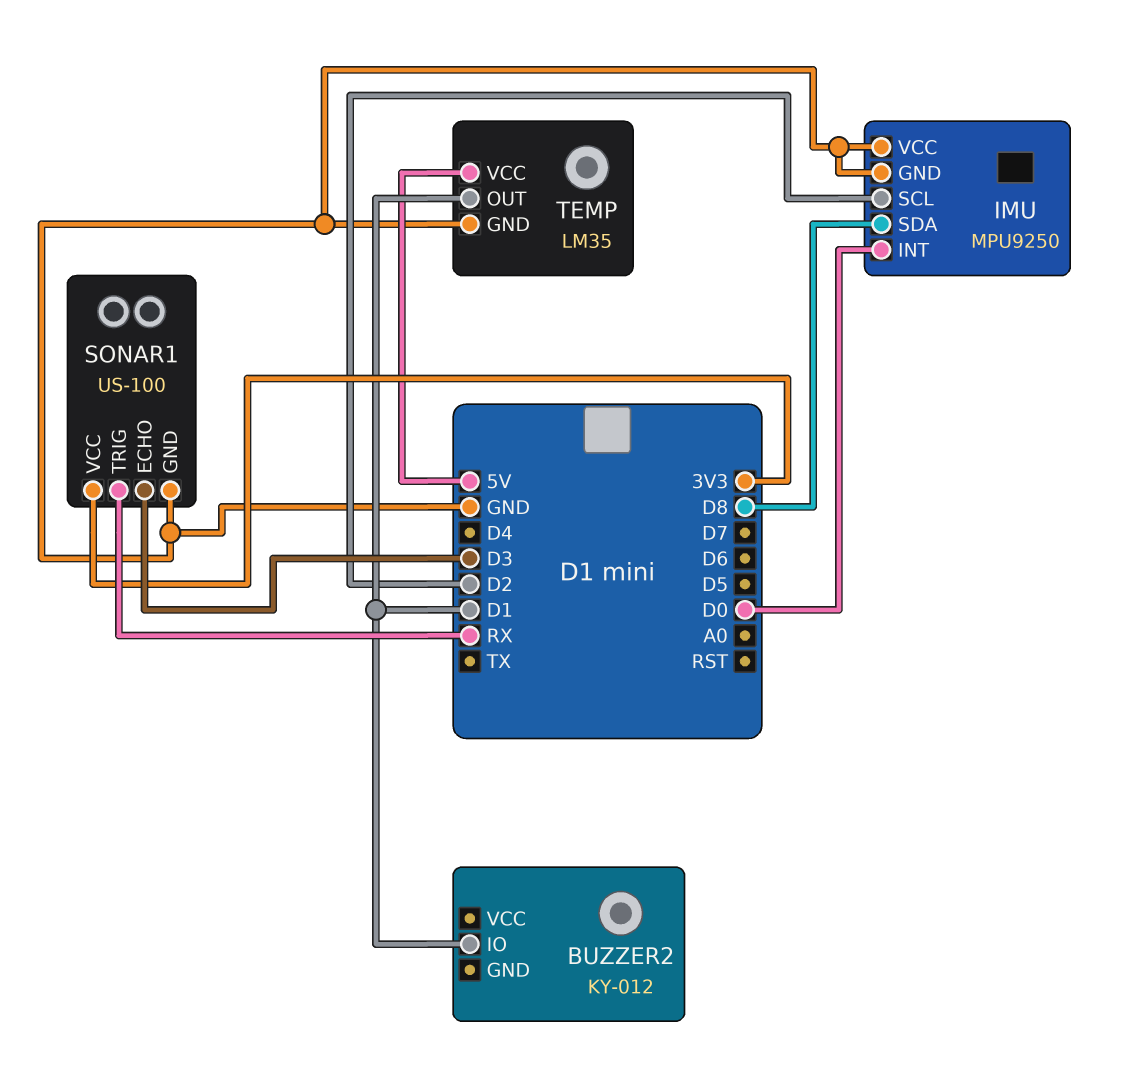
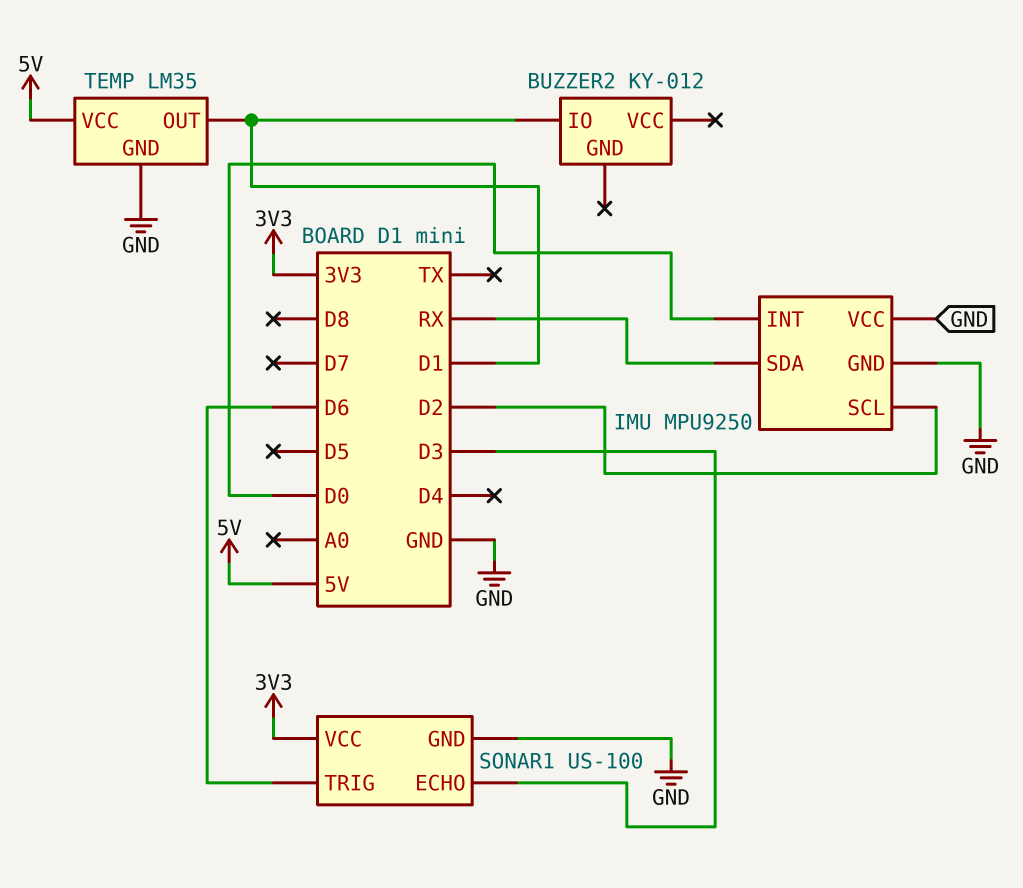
IMU pin SDA: D8 -> RX
SONAR1 pin TRIG: RX -> D6

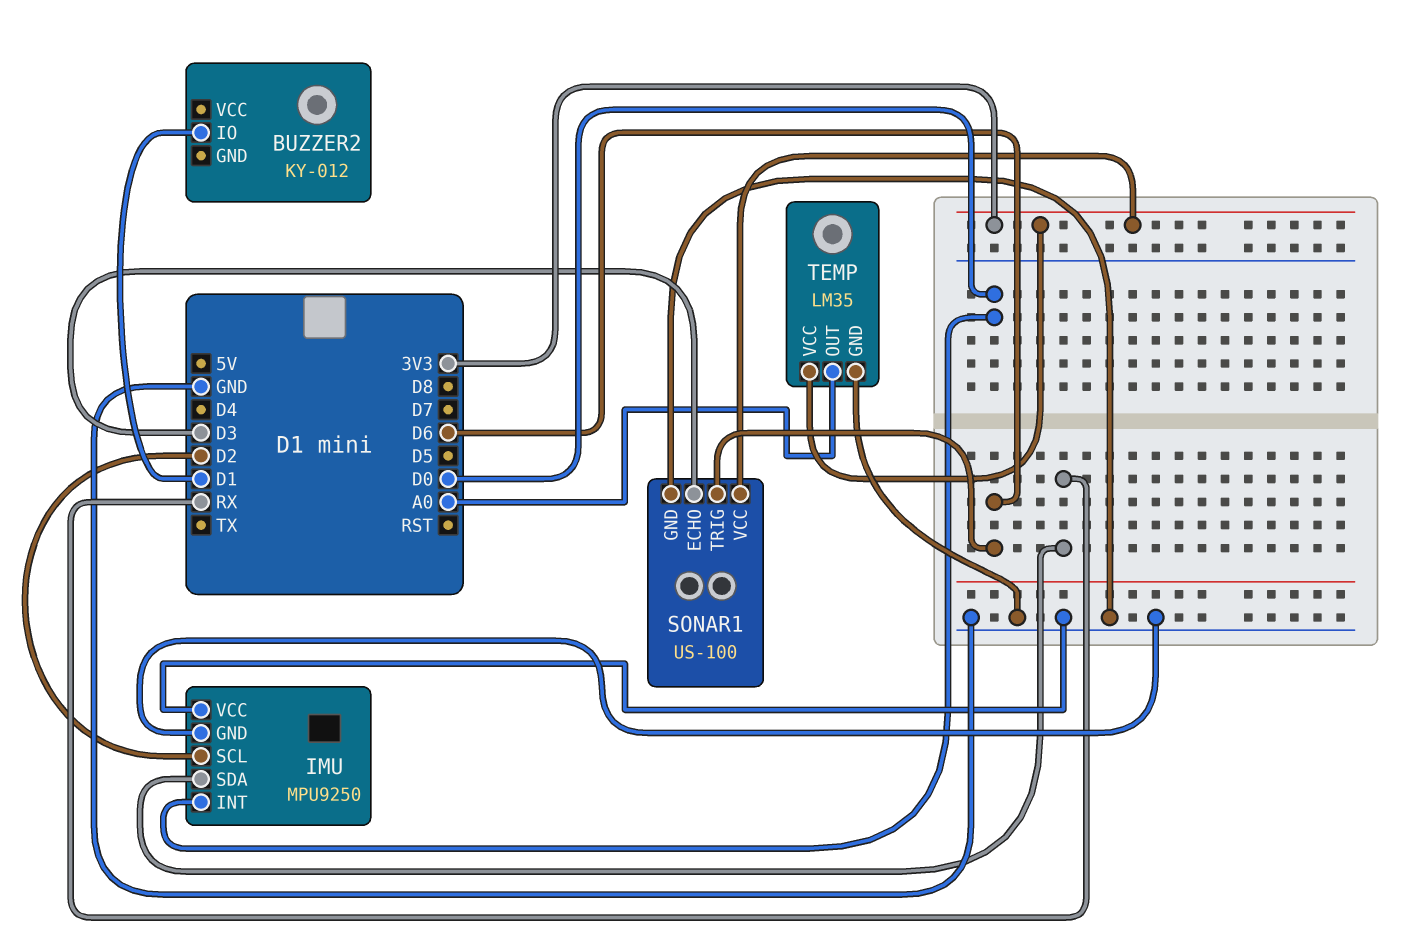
TEMP pin OUT: D1 -> A0
TEMP pin VCC: 5V -> 3V3

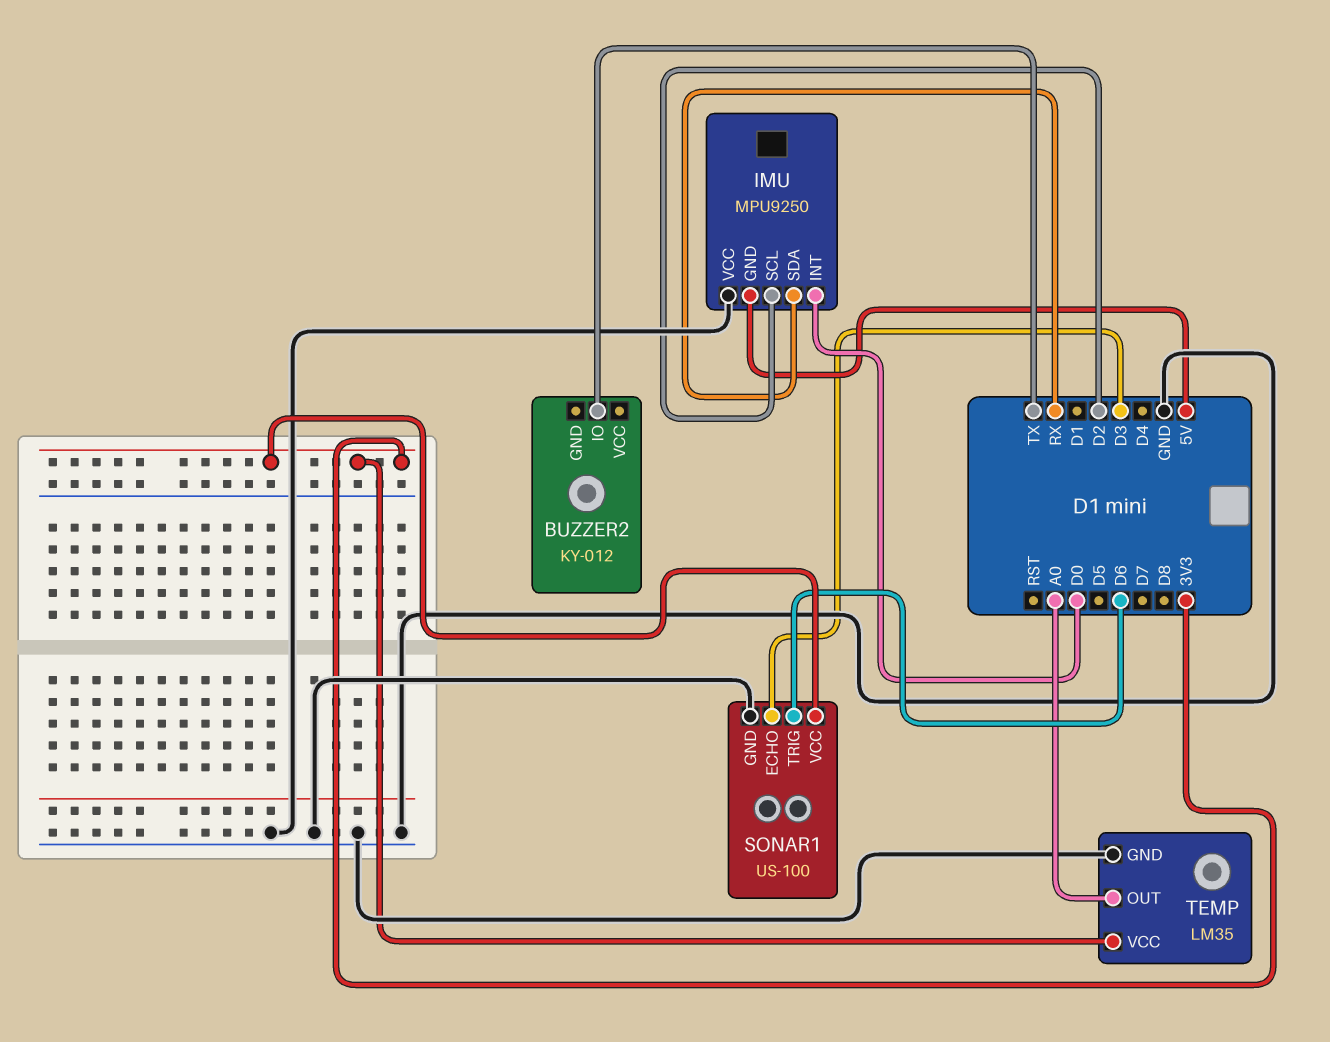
BUZZER2 pin IO: D1 -> TX
IMU pin GND: GND -> 5V

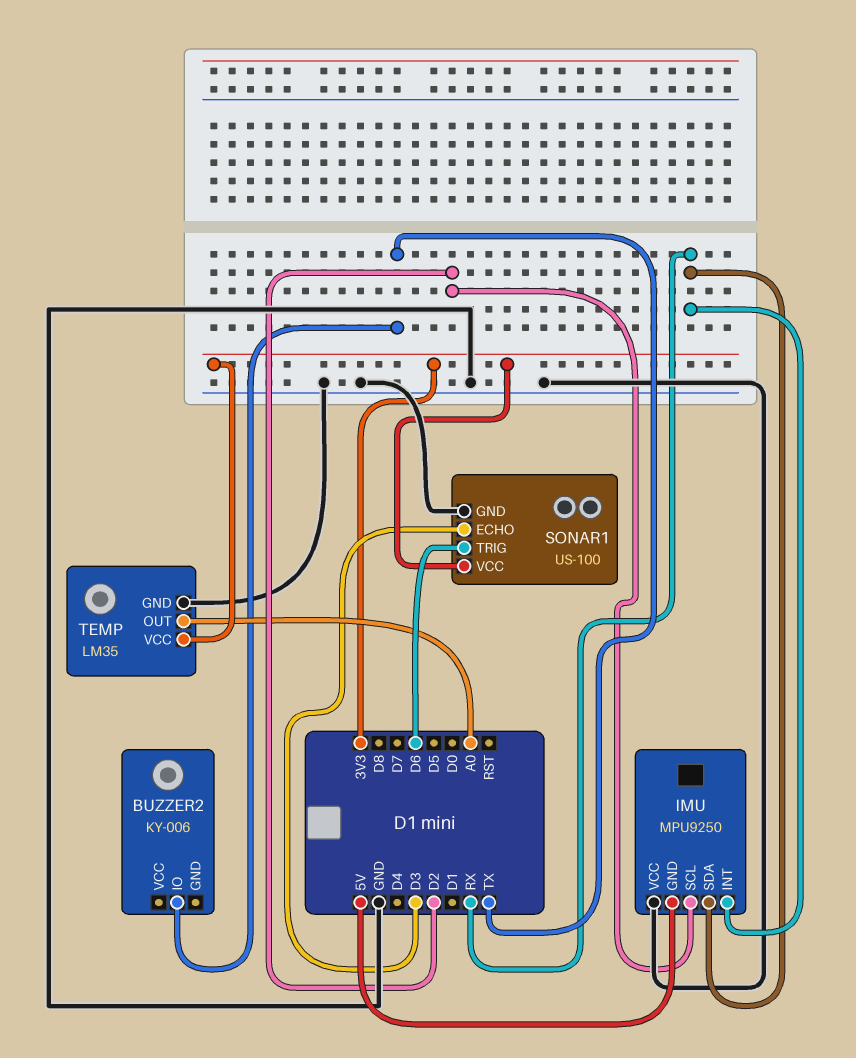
BUZZER2: KY-012 -> KY-006
IMU pin INT: D0 -> RX

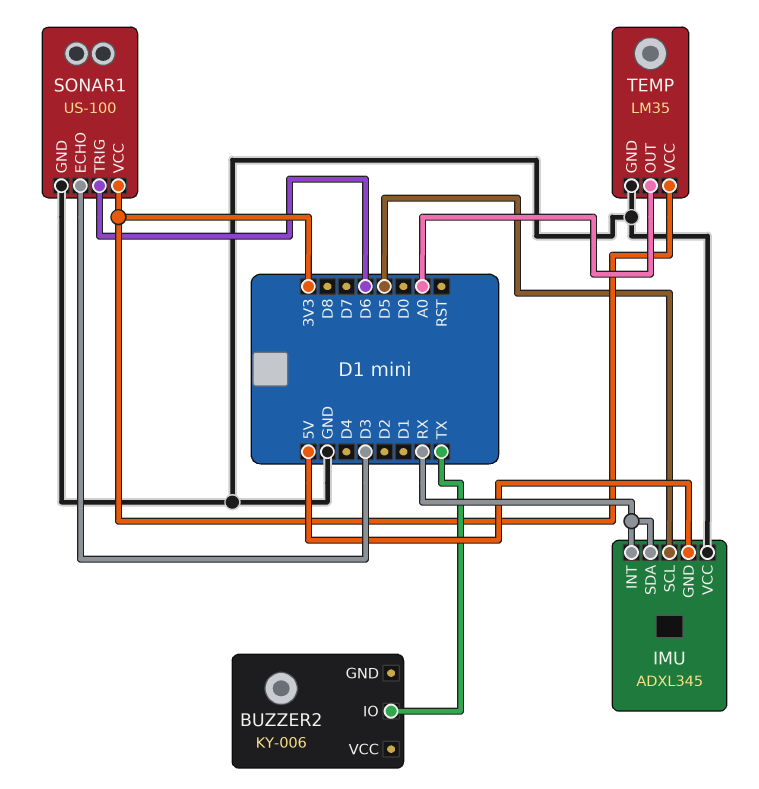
IMU: MPU9250 -> ADXL345
IMU pin SCL: D2 -> D5

